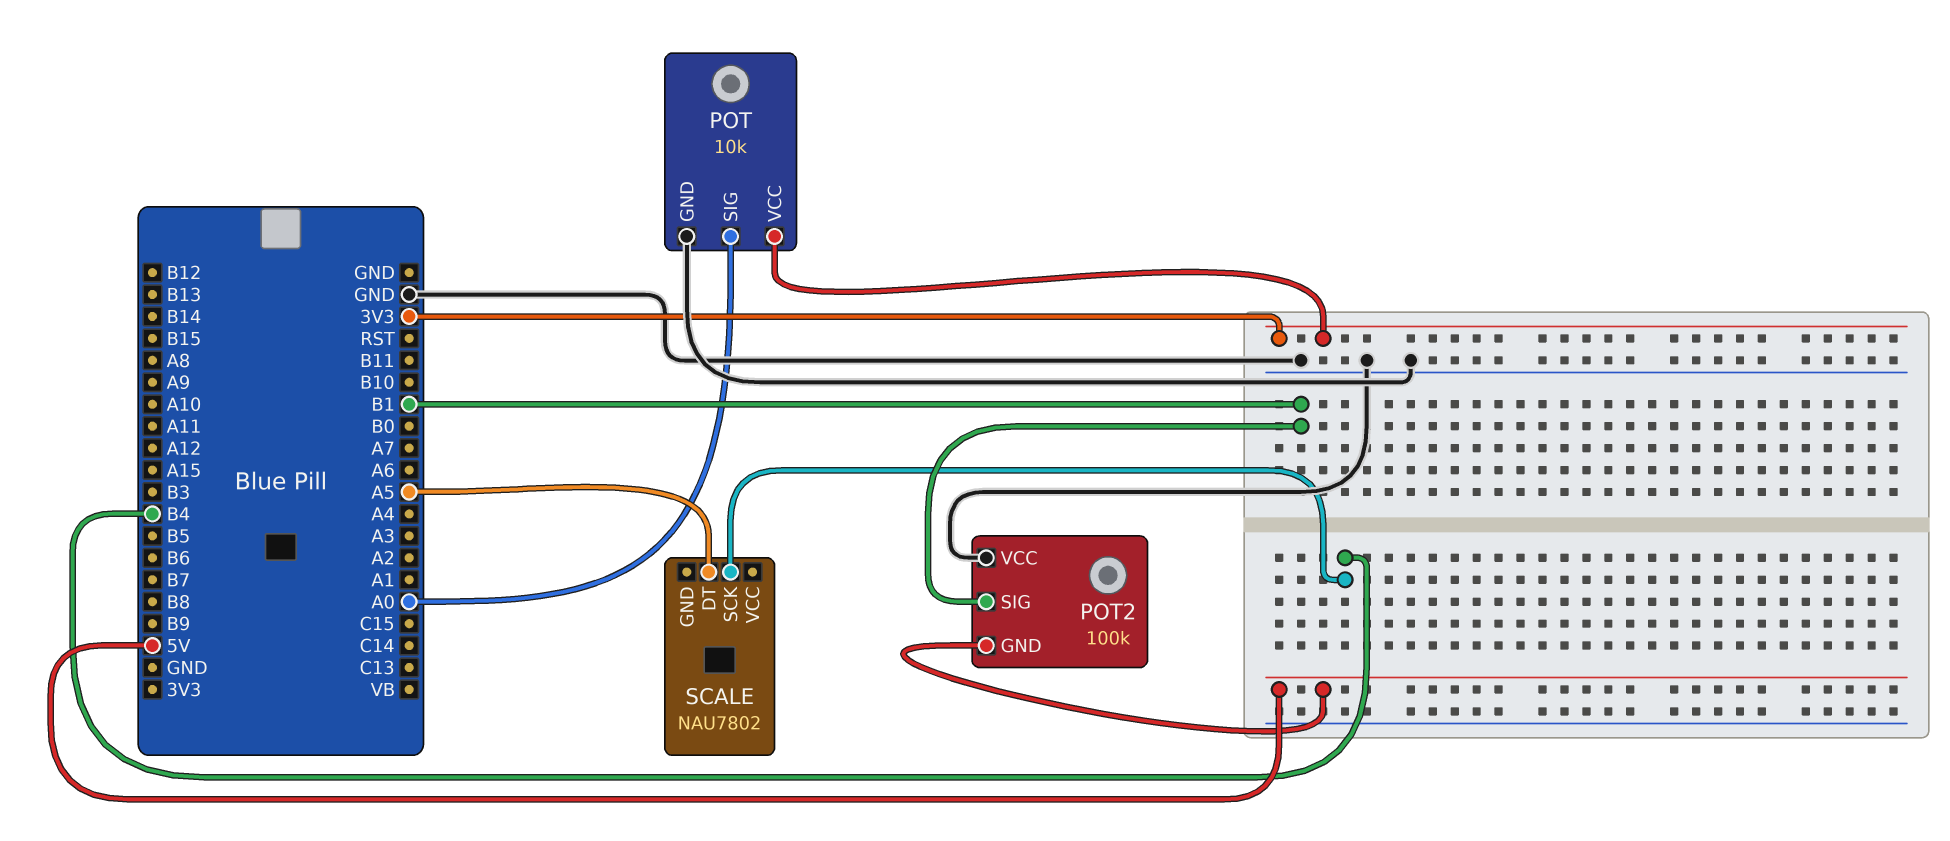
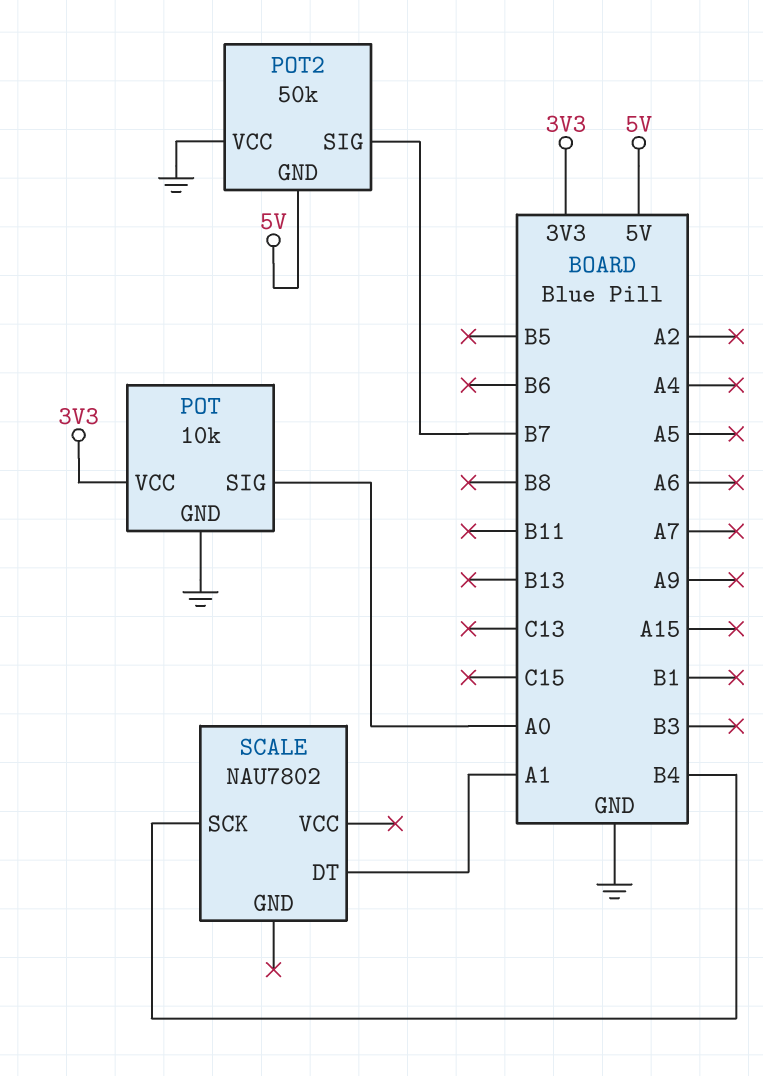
POT2: 100k -> 50k
POT2 pin SIG: B1 -> B7
SCALE pin DT: A5 -> A1

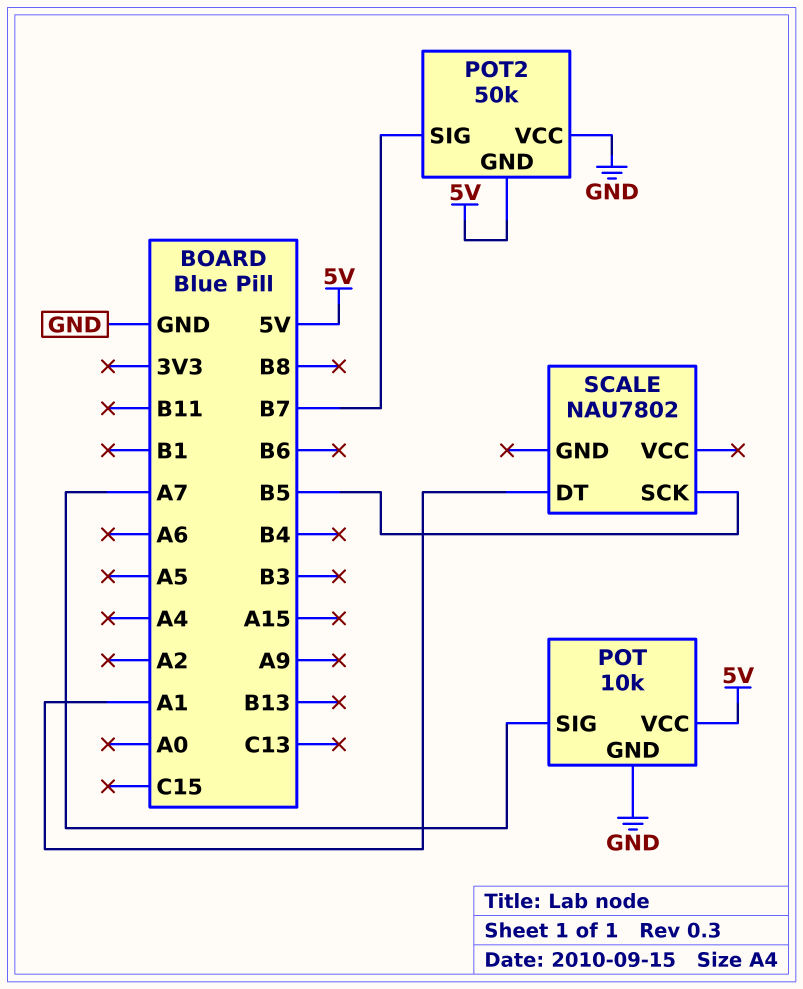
POT pin SIG: A0 -> A7
POT pin VCC: 3V3 -> 5V
SCALE pin SCK: B4 -> B5

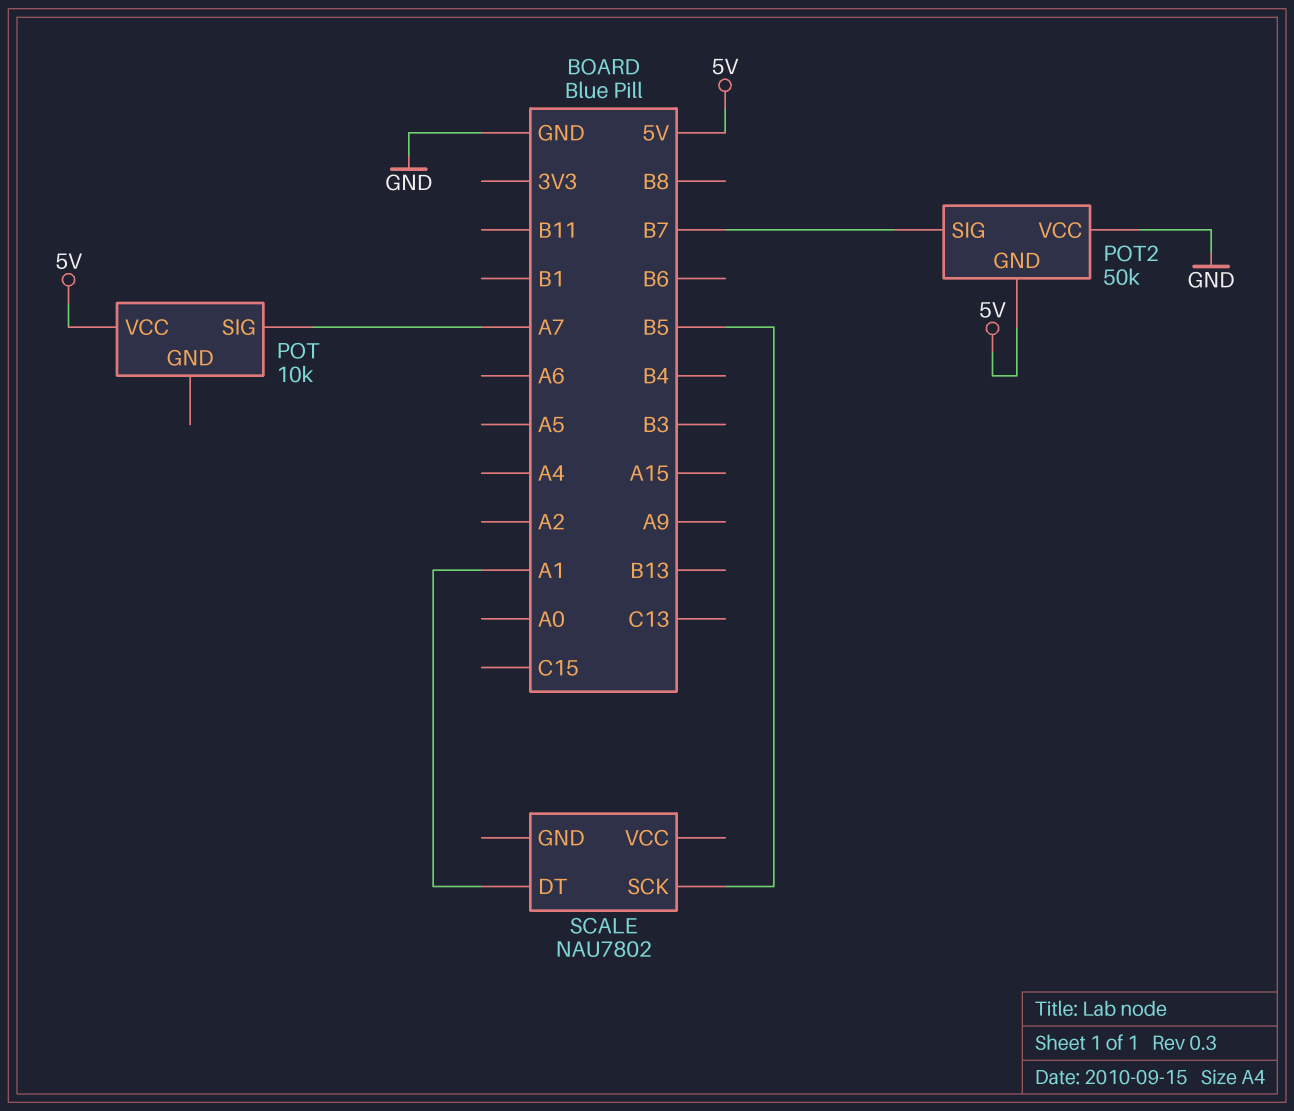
POT pin GND: GND -> none

